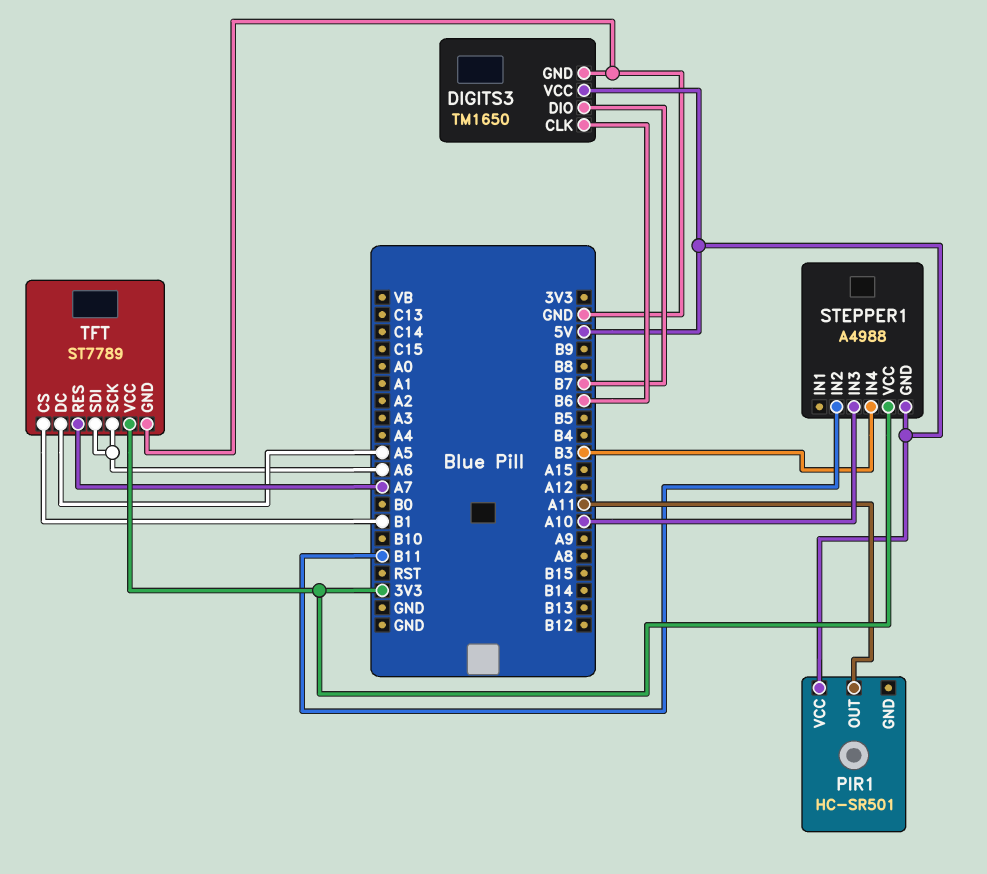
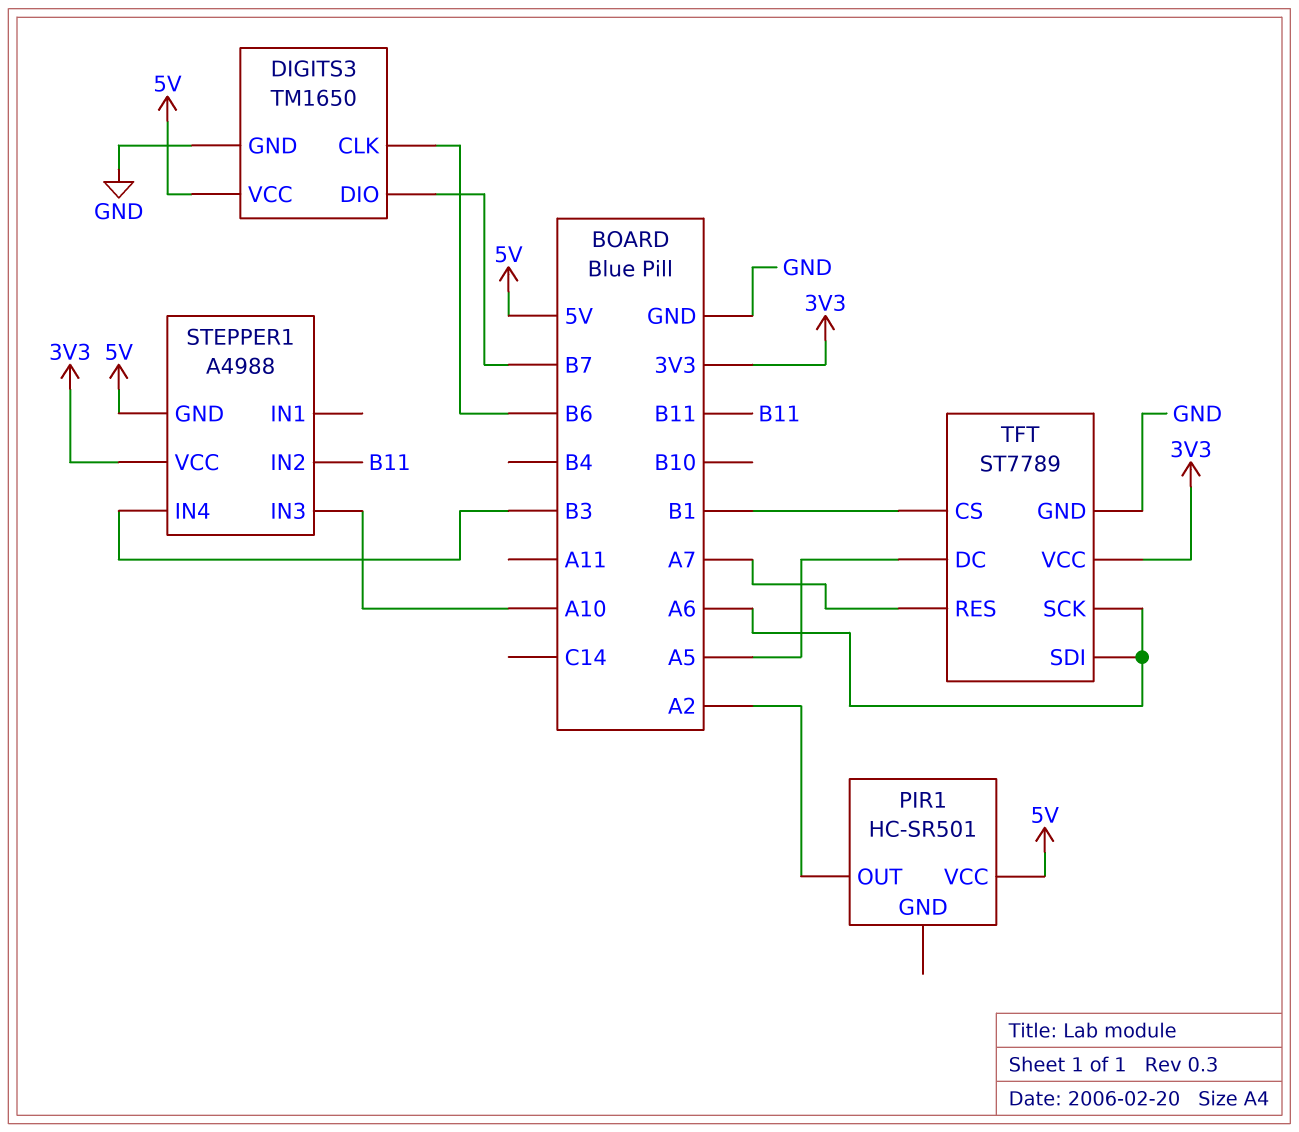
PIR1 pin OUT: A11 -> A2

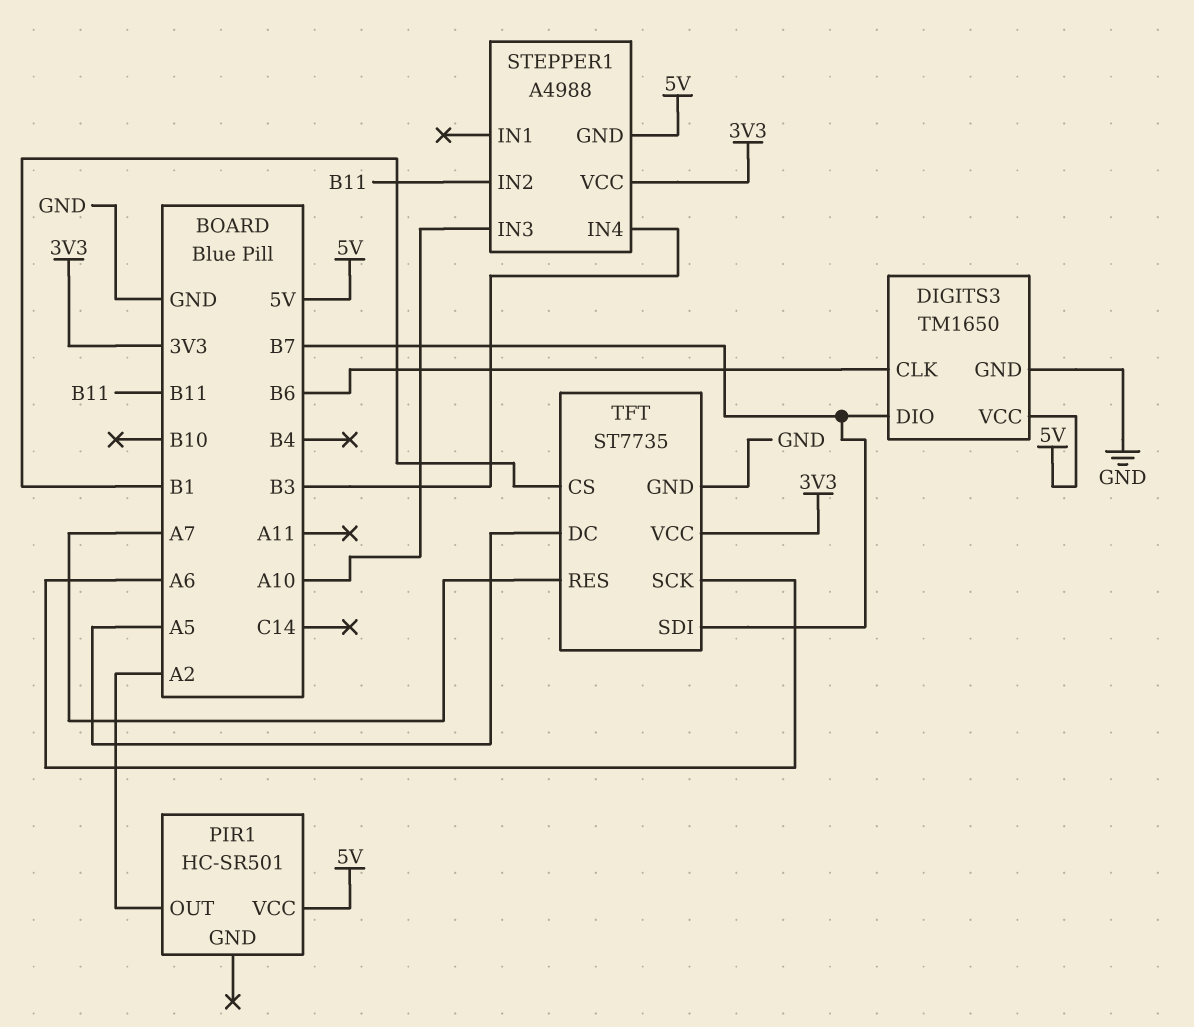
TFT: ST7789 -> ST7735
TFT pin SDI: A6 -> B7

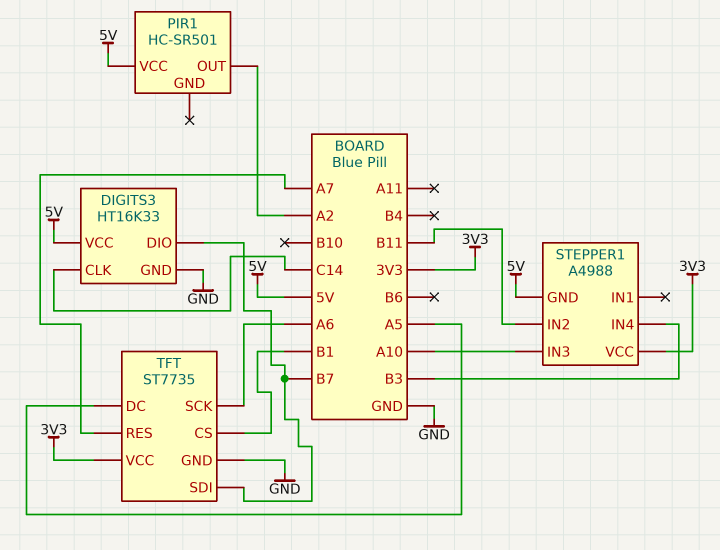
DIGITS3: TM1650 -> HT16K33
DIGITS3 pin CLK: B6 -> C14

